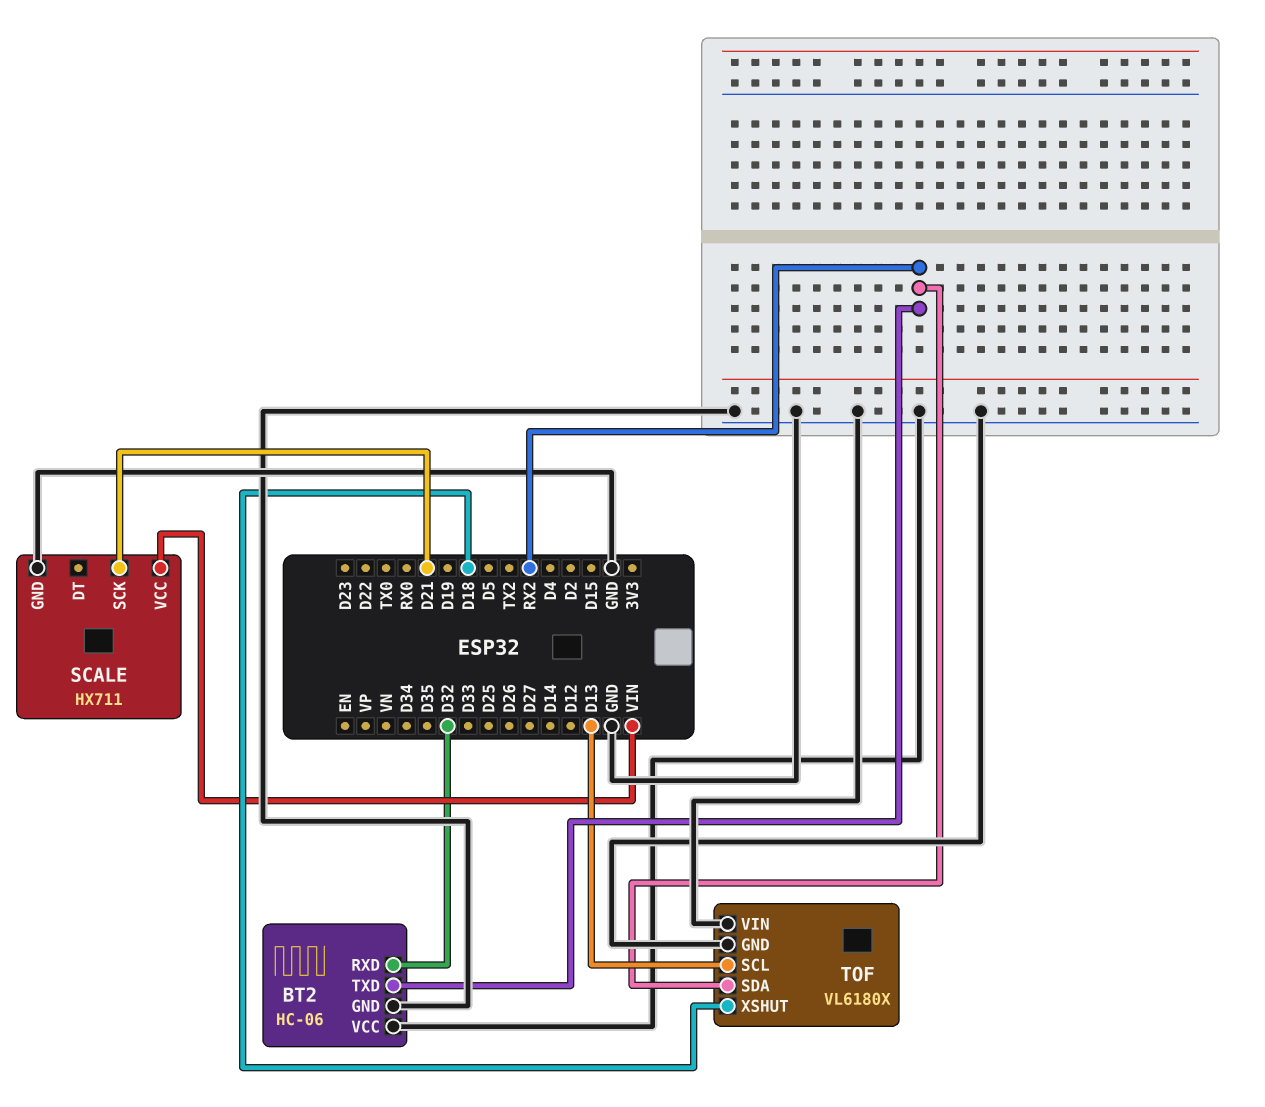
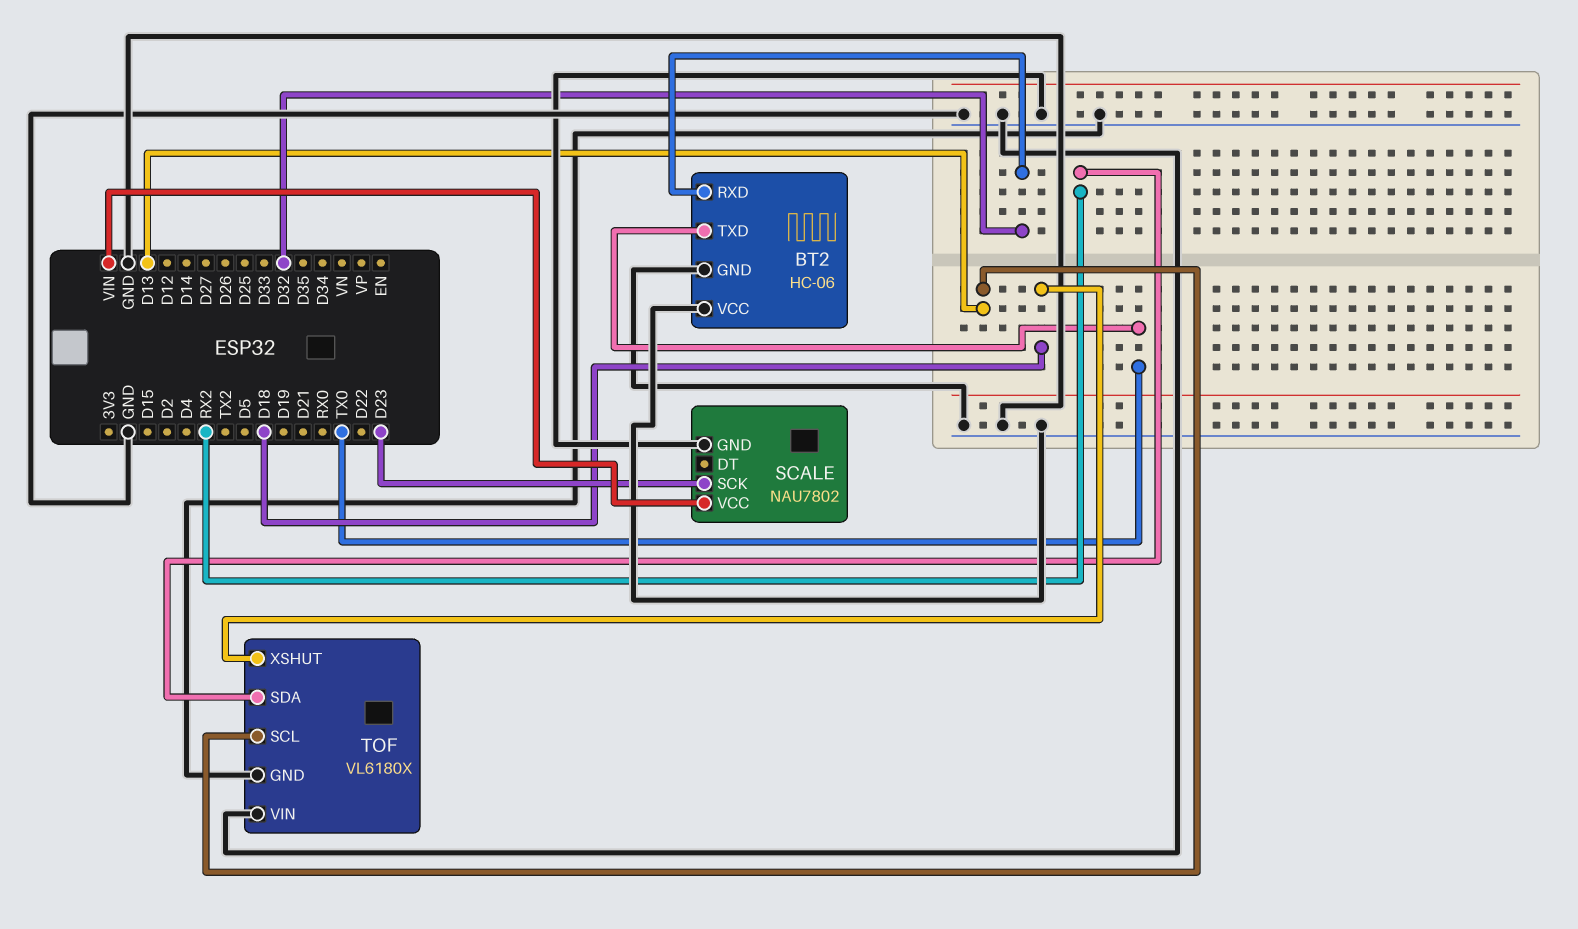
BT2 pin TXD: RX2 -> TX0
SCALE: HX711 -> NAU7802
SCALE pin SCK: D21 -> D23

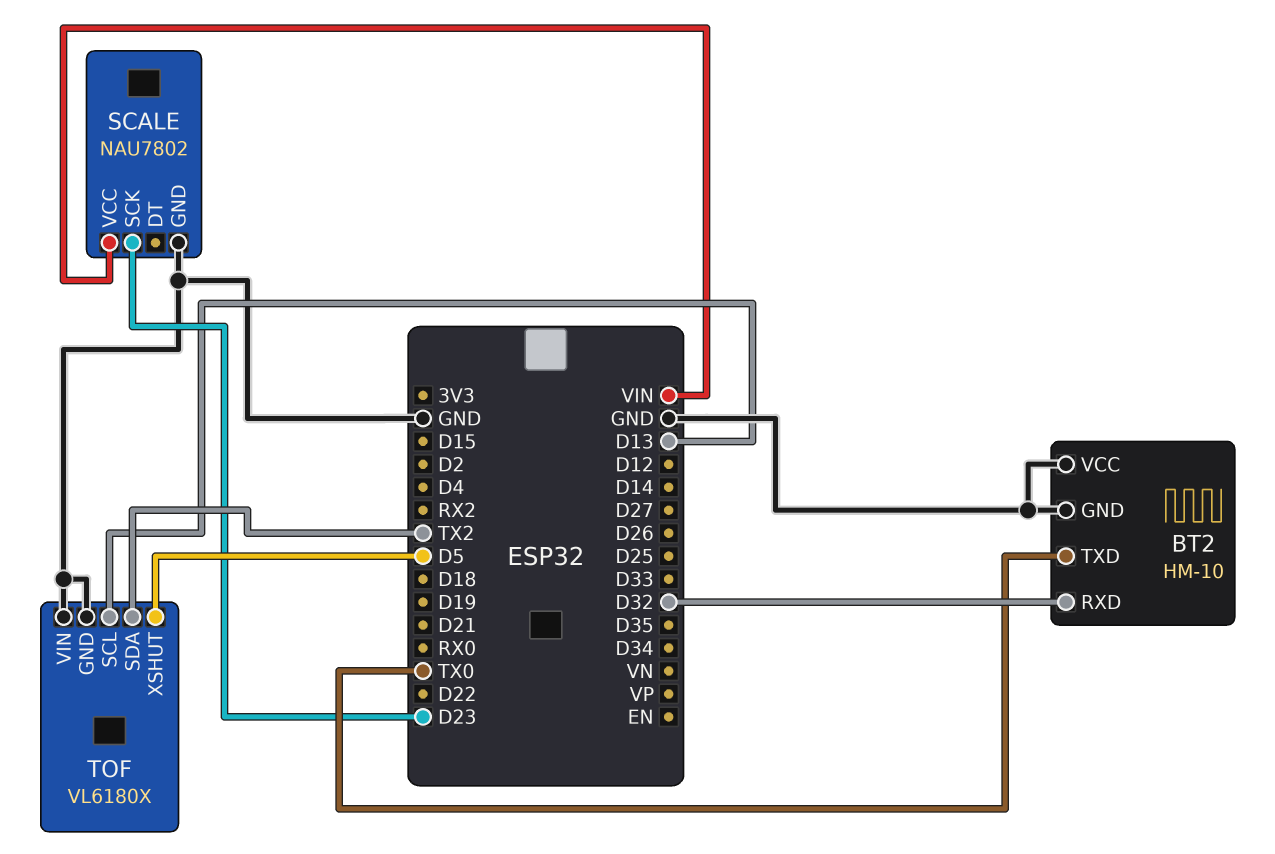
BT2: HC-06 -> HM-10
TOF pin SDA: RX2 -> TX2
TOF pin XSHUT: D18 -> D5

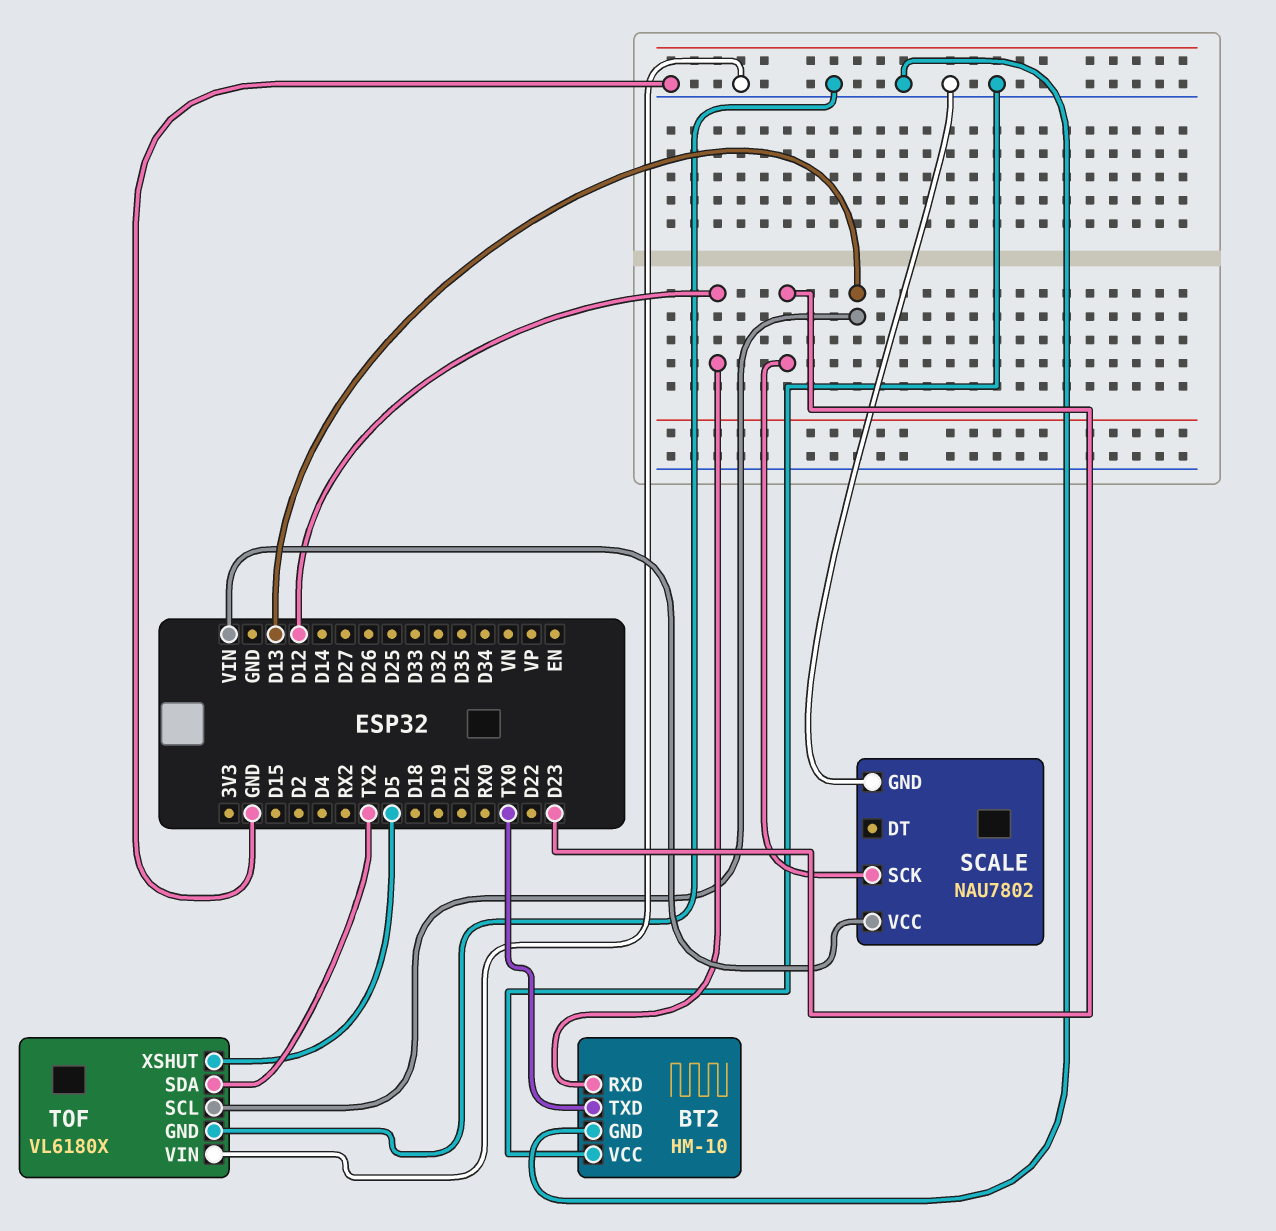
BT2 pin RXD: D32 -> D12

